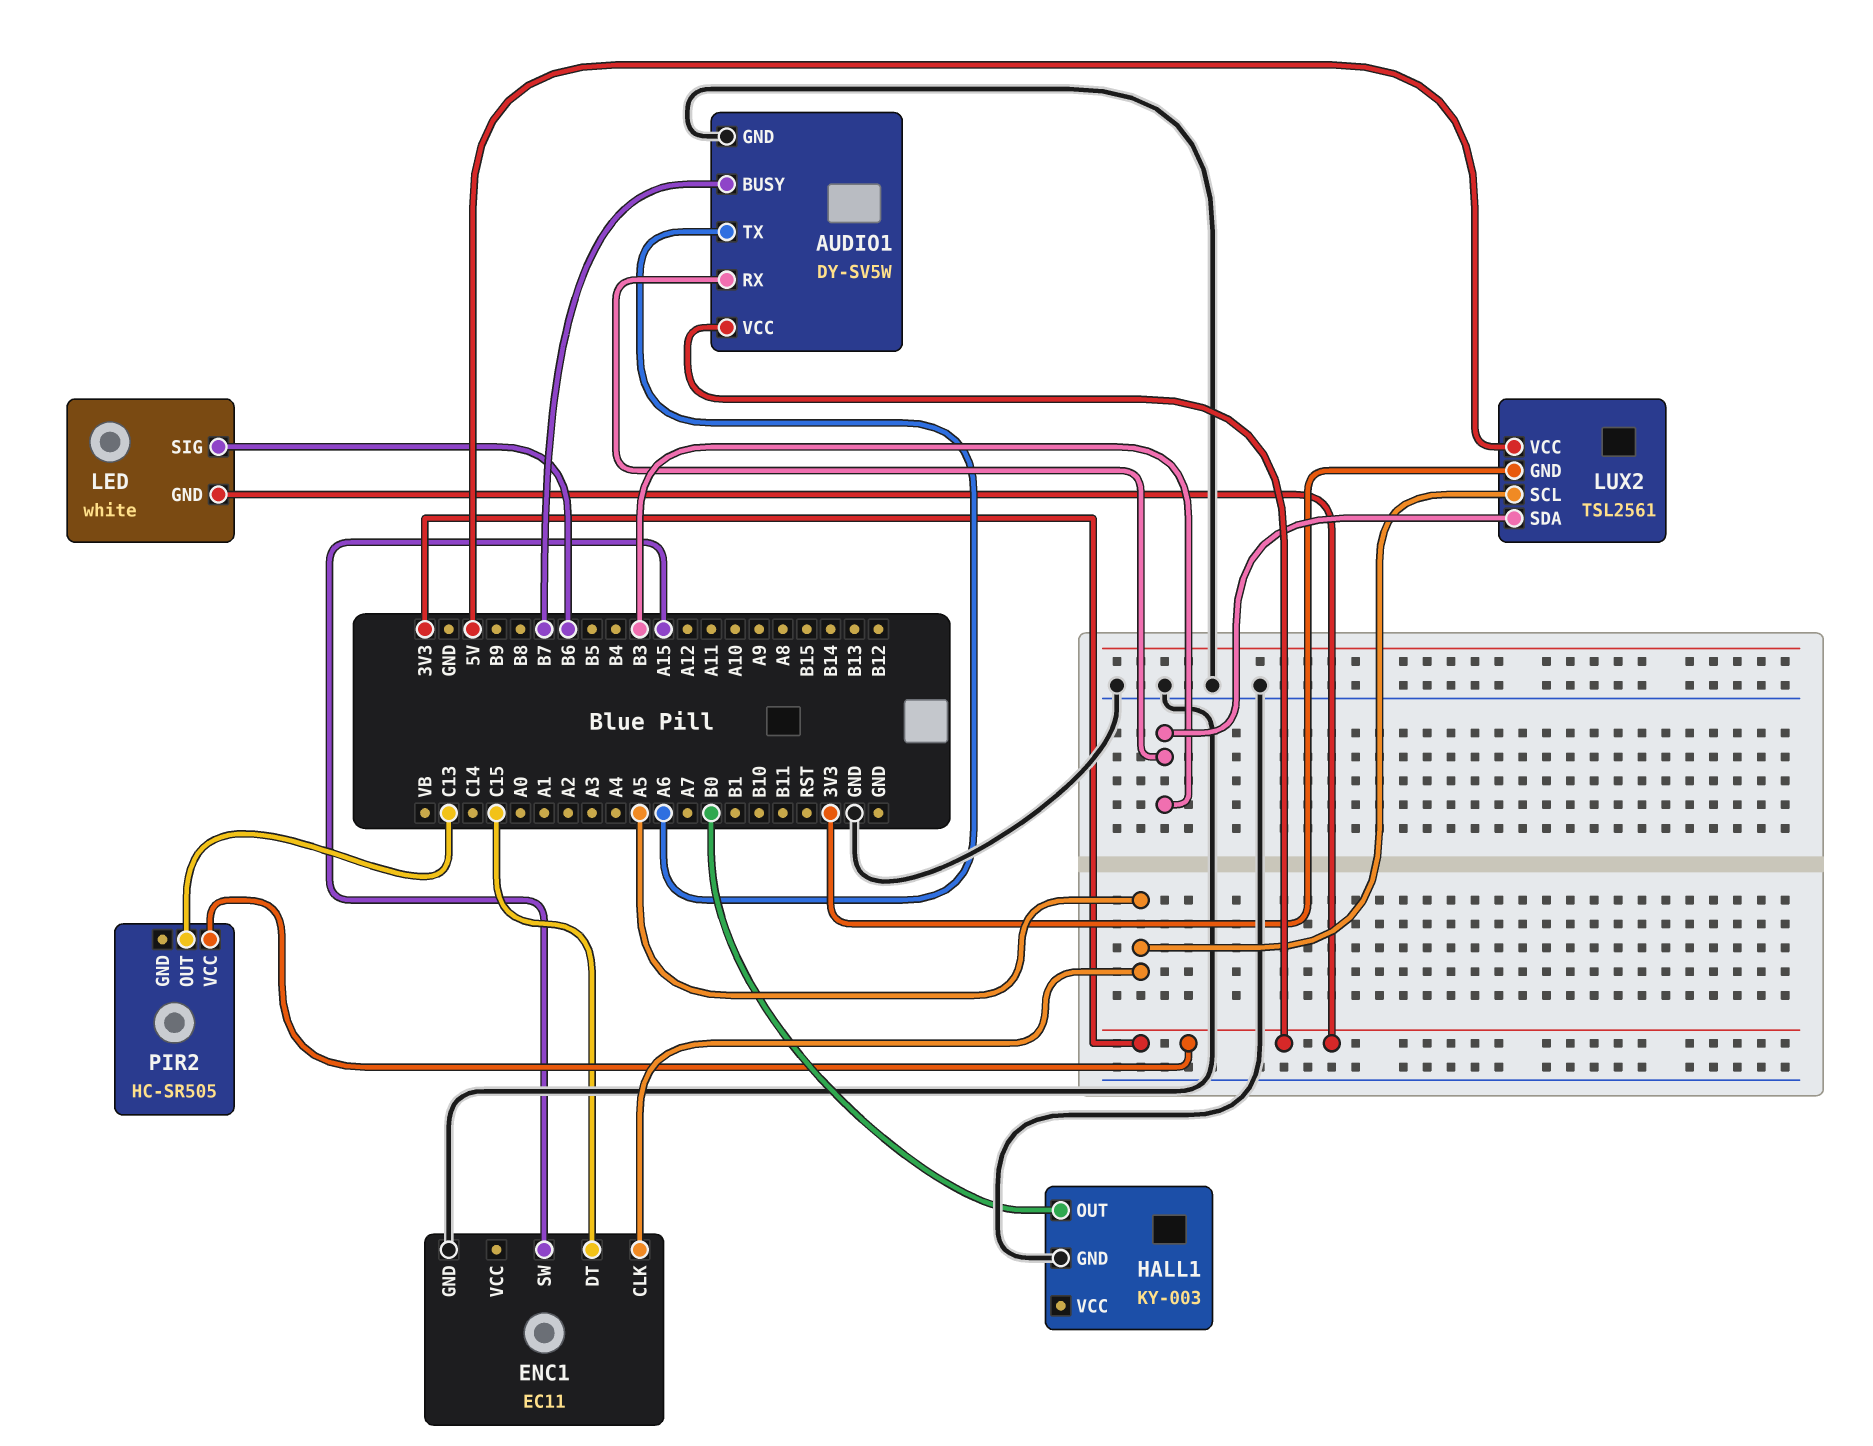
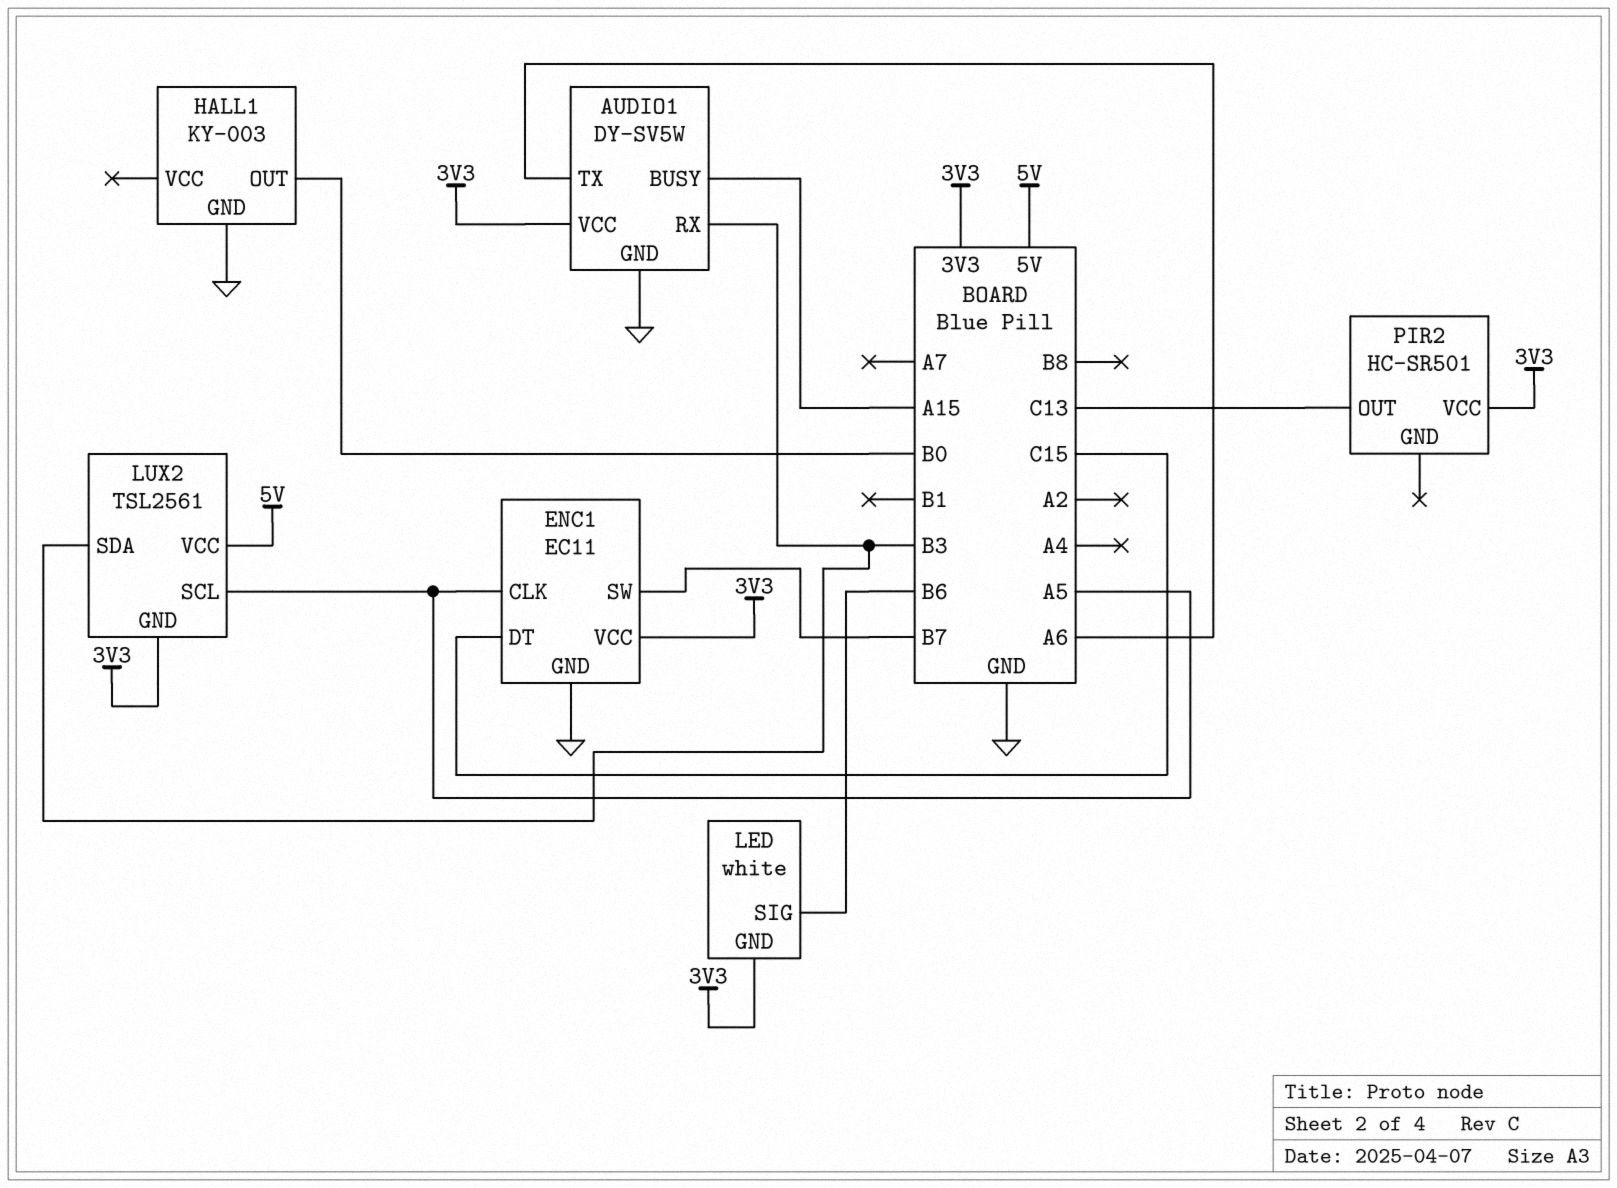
AUDIO1 pin BUSY: B7 -> A15
ENC1 pin SW: A15 -> B7
ENC1 pin VCC: none -> 3V3
PIR2: HC-SR505 -> HC-SR501

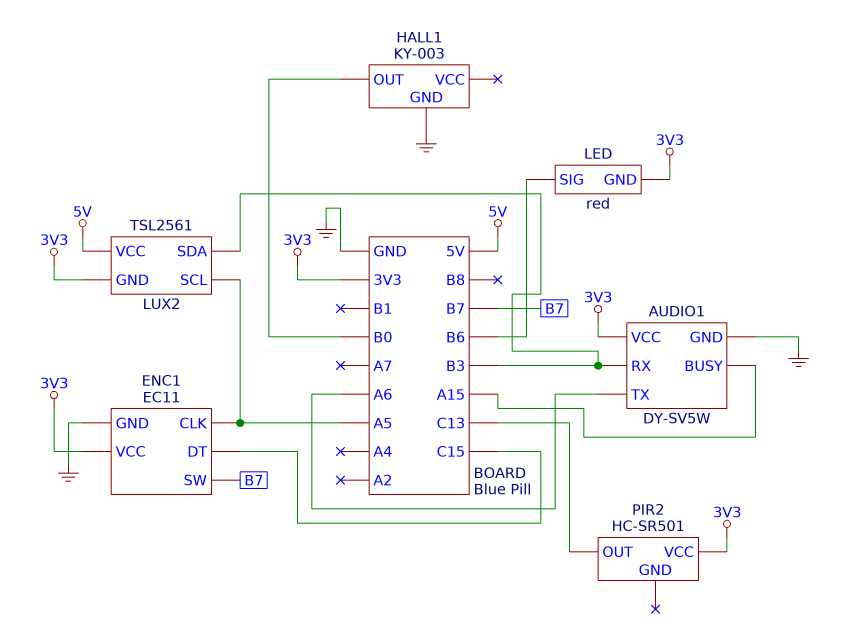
LED: white -> red

